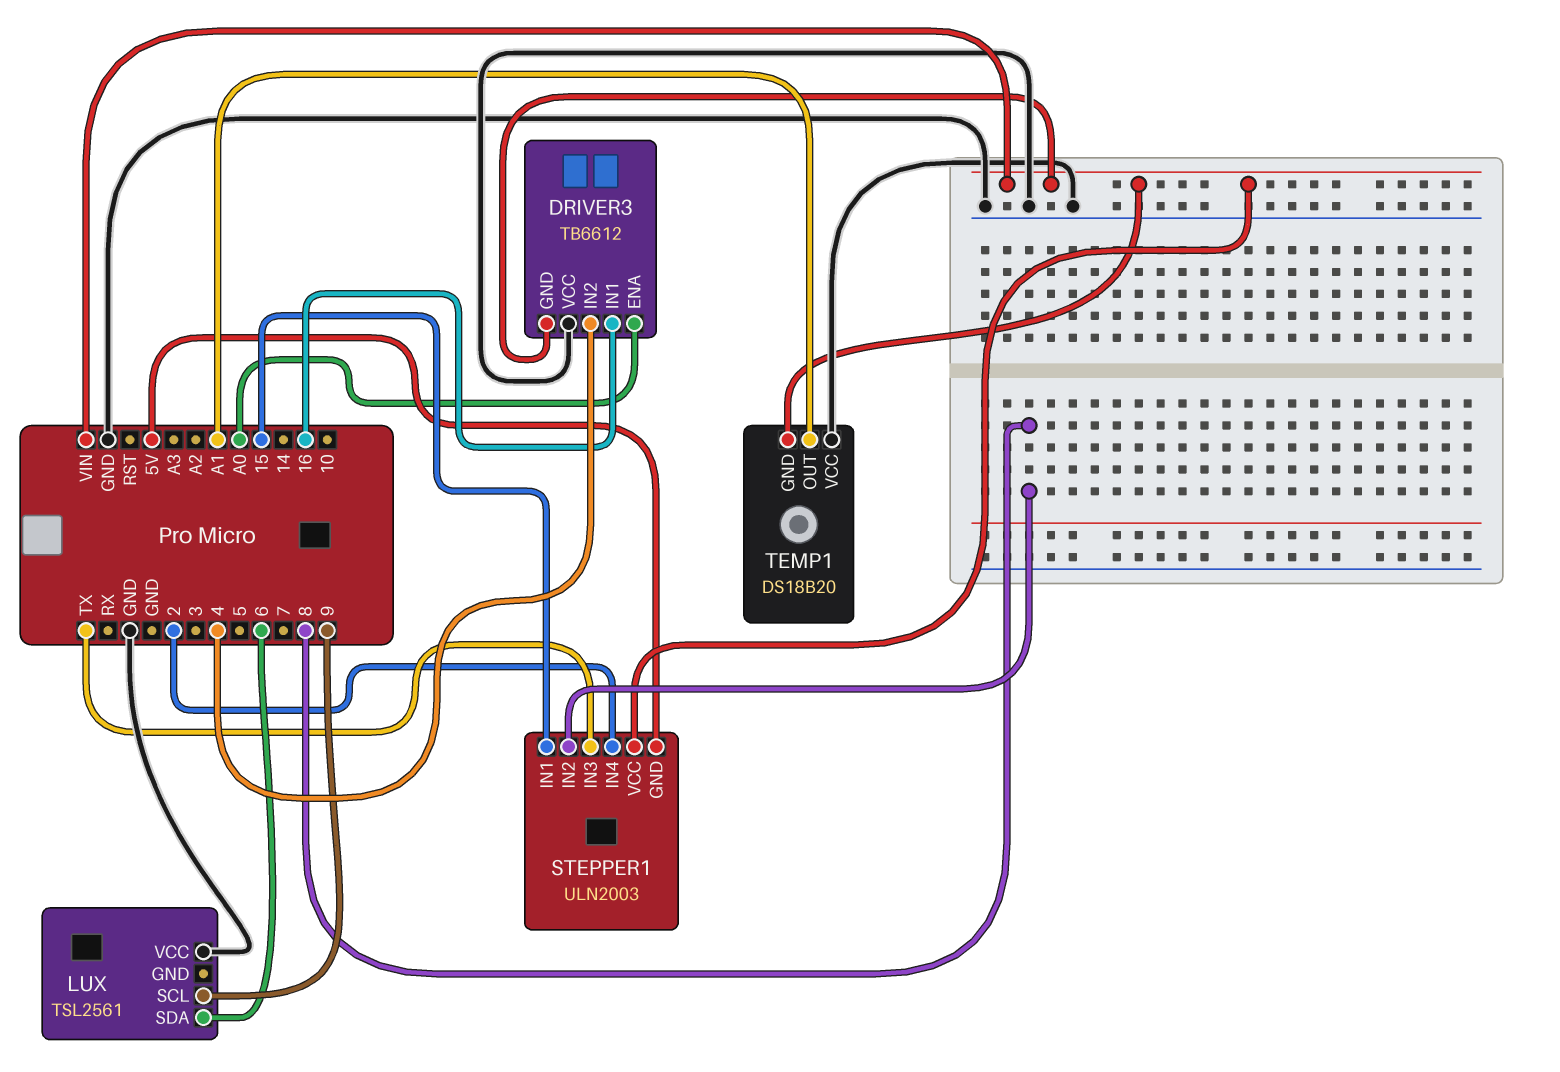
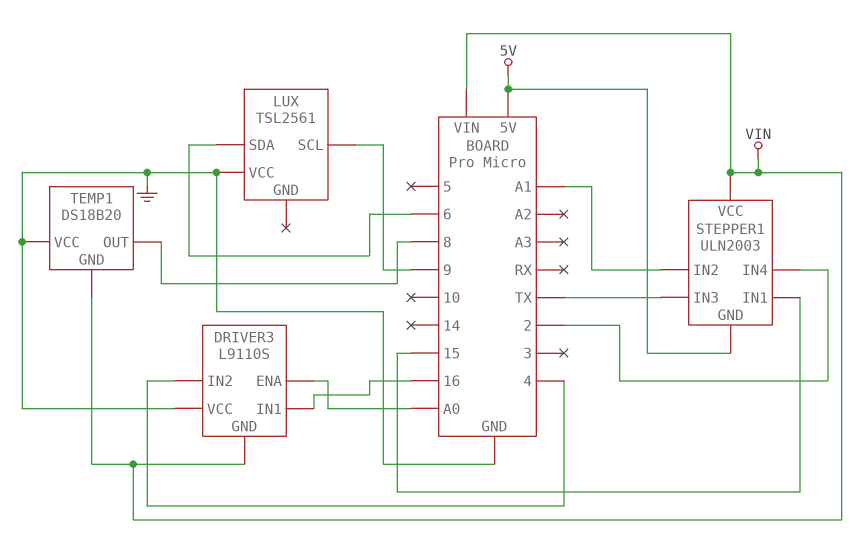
DRIVER3: TB6612 -> L9110S
STEPPER1 pin IN2: 8 -> A1
TEMP1 pin OUT: A1 -> 8

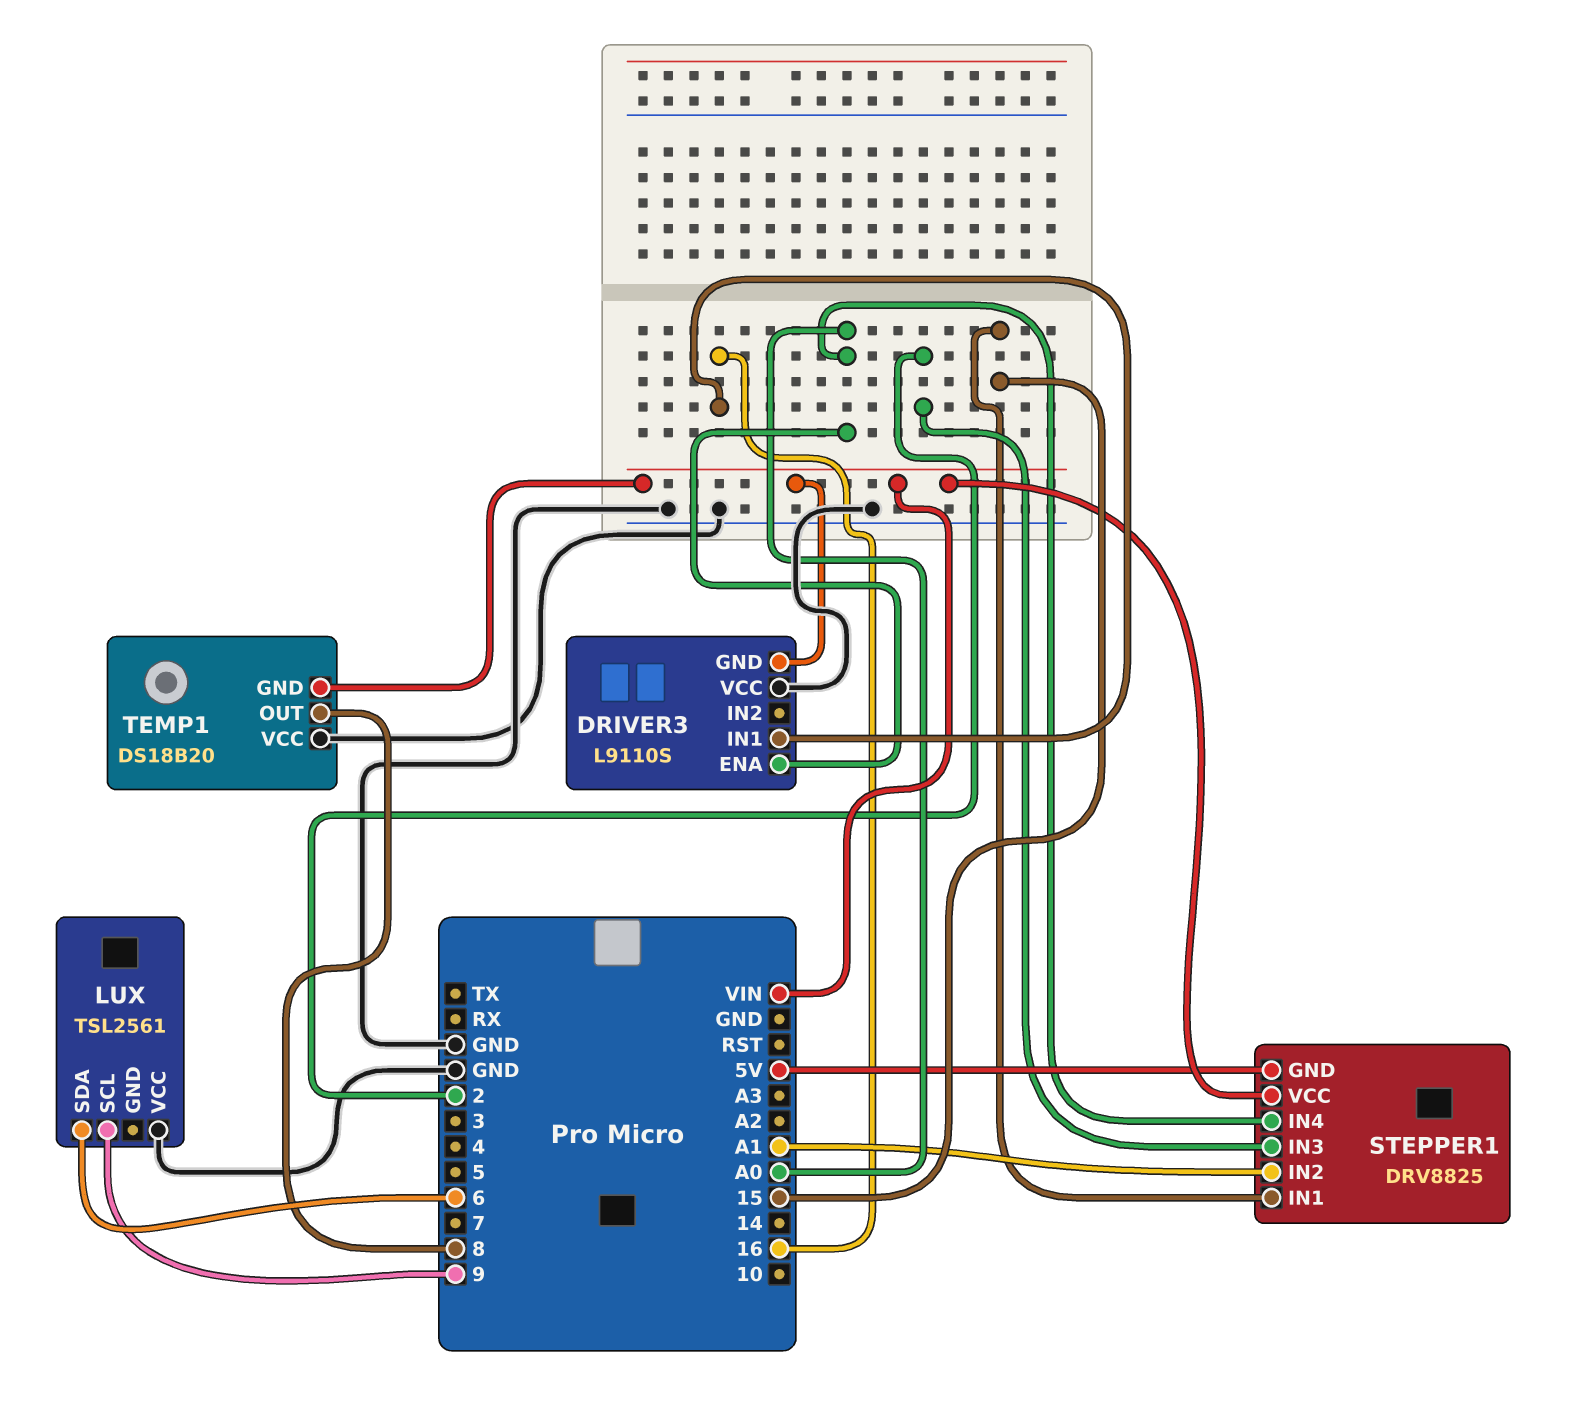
DRIVER3 pin IN2: 4 -> none
STEPPER1: ULN2003 -> DRV8825
STEPPER1 pin IN3: TX -> 2
STEPPER1 pin IN4: 2 -> A0

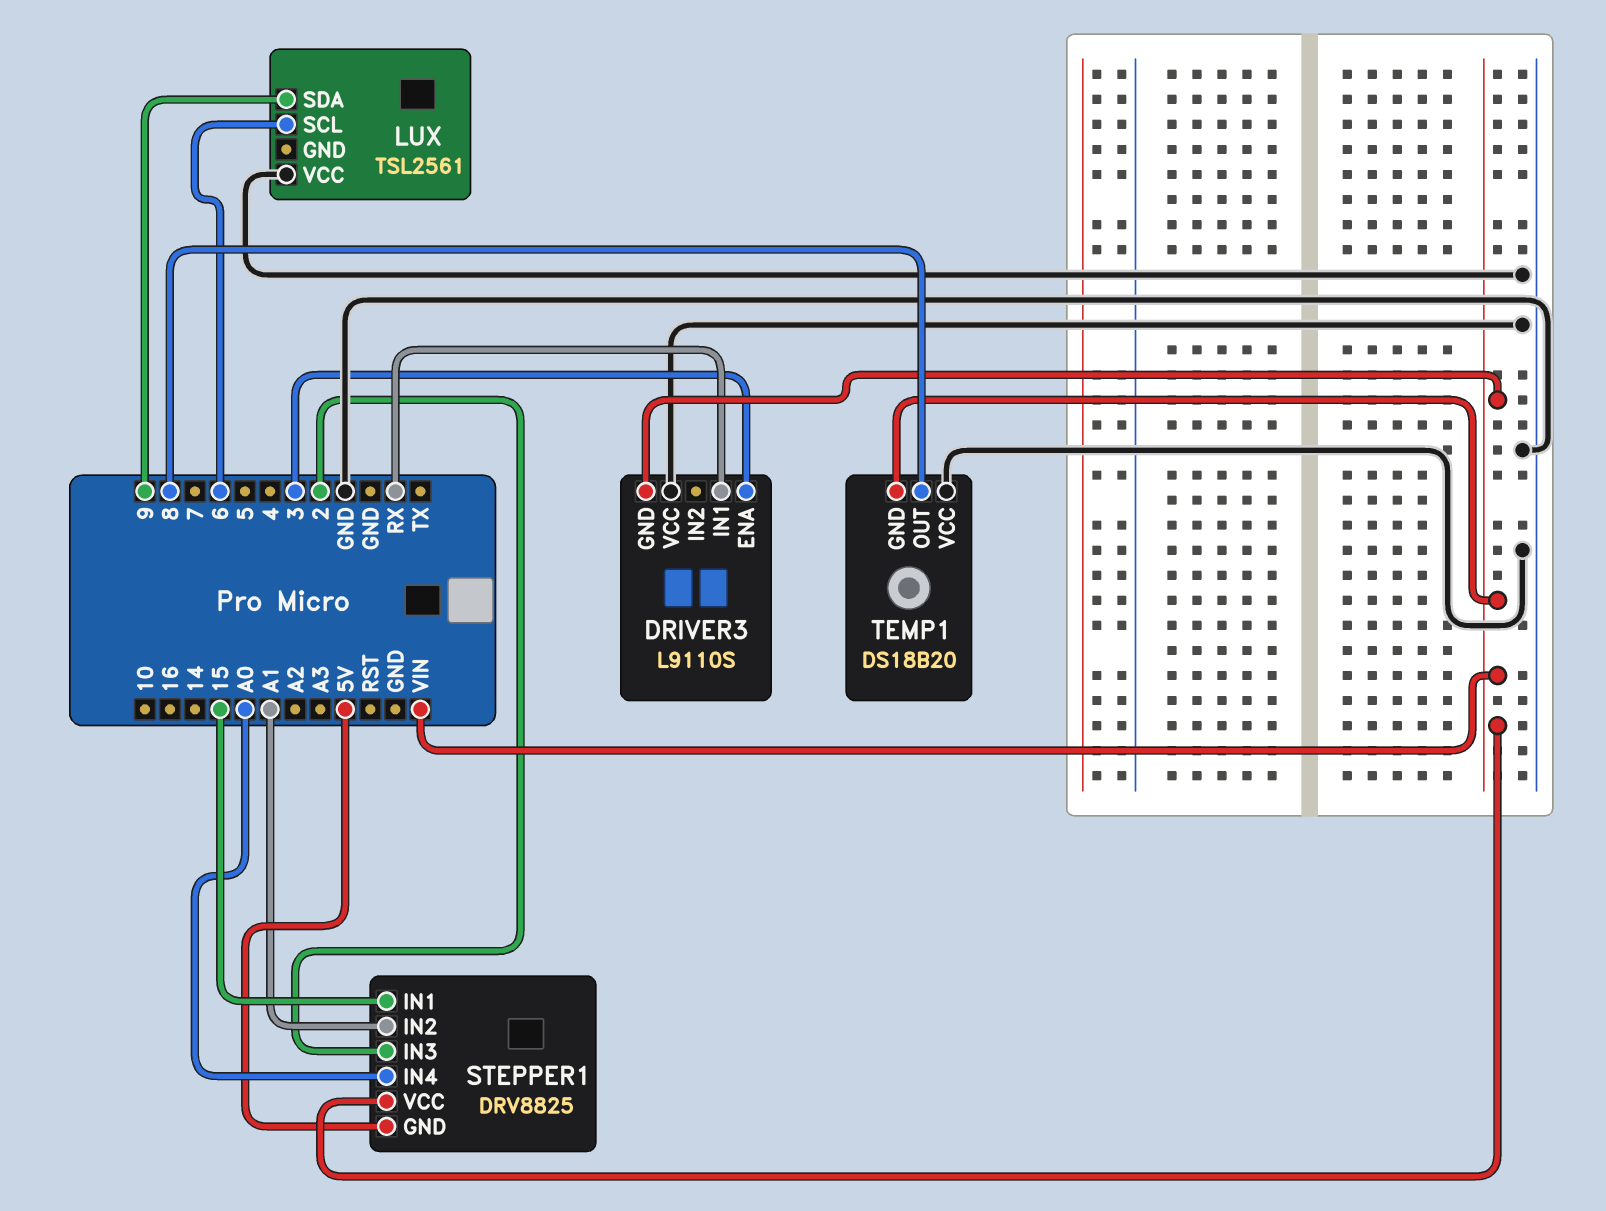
DRIVER3 pin ENA: A0 -> 3
DRIVER3 pin IN1: 16 -> RX
LUX pin SCL: 9 -> 6
LUX pin SDA: 6 -> 9

